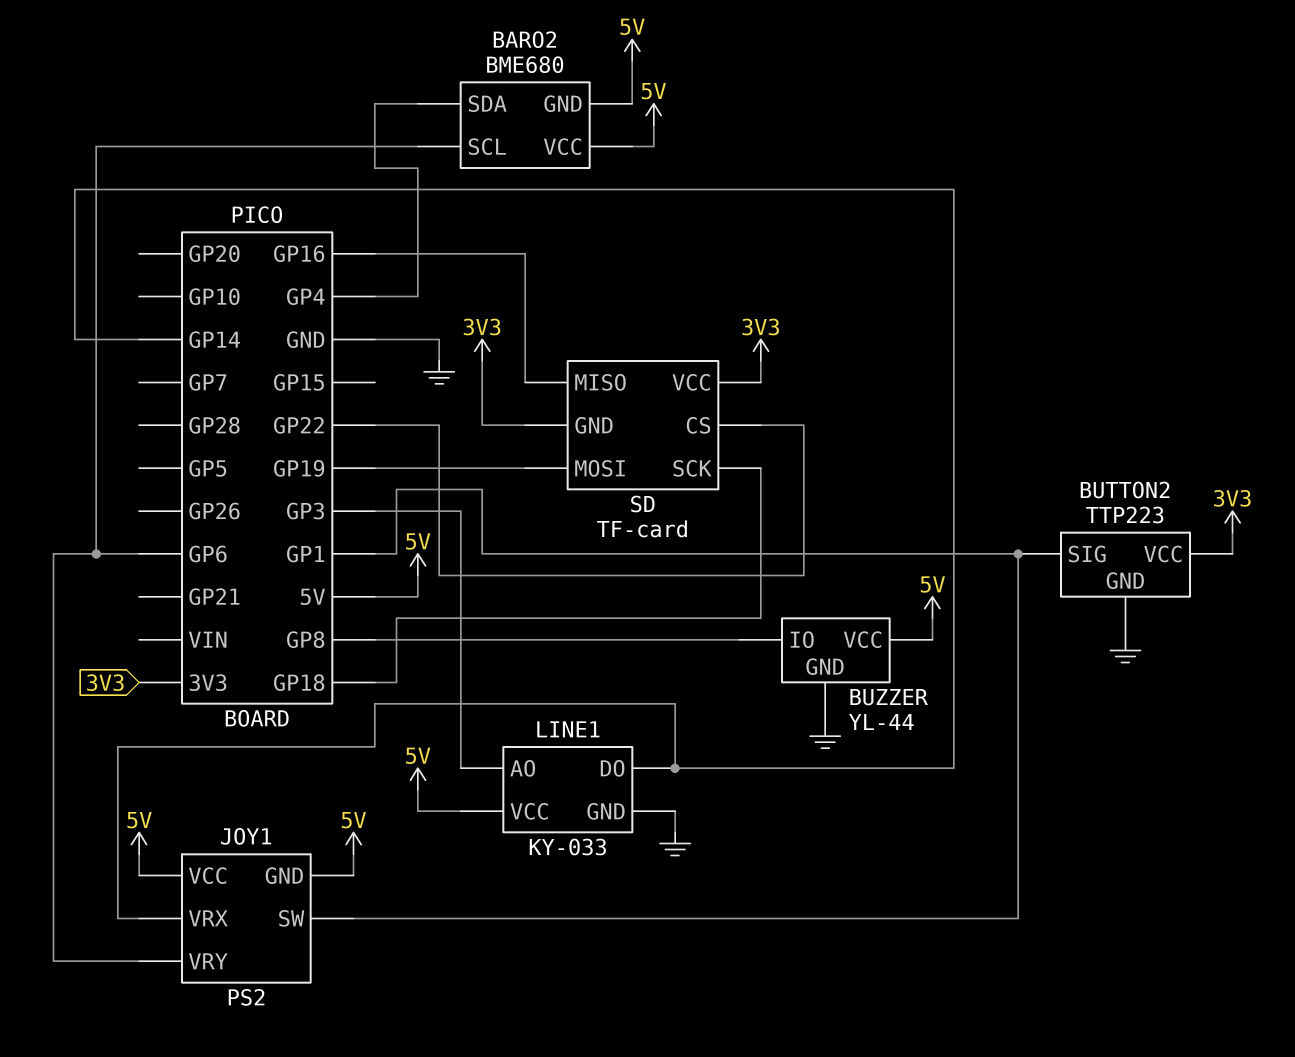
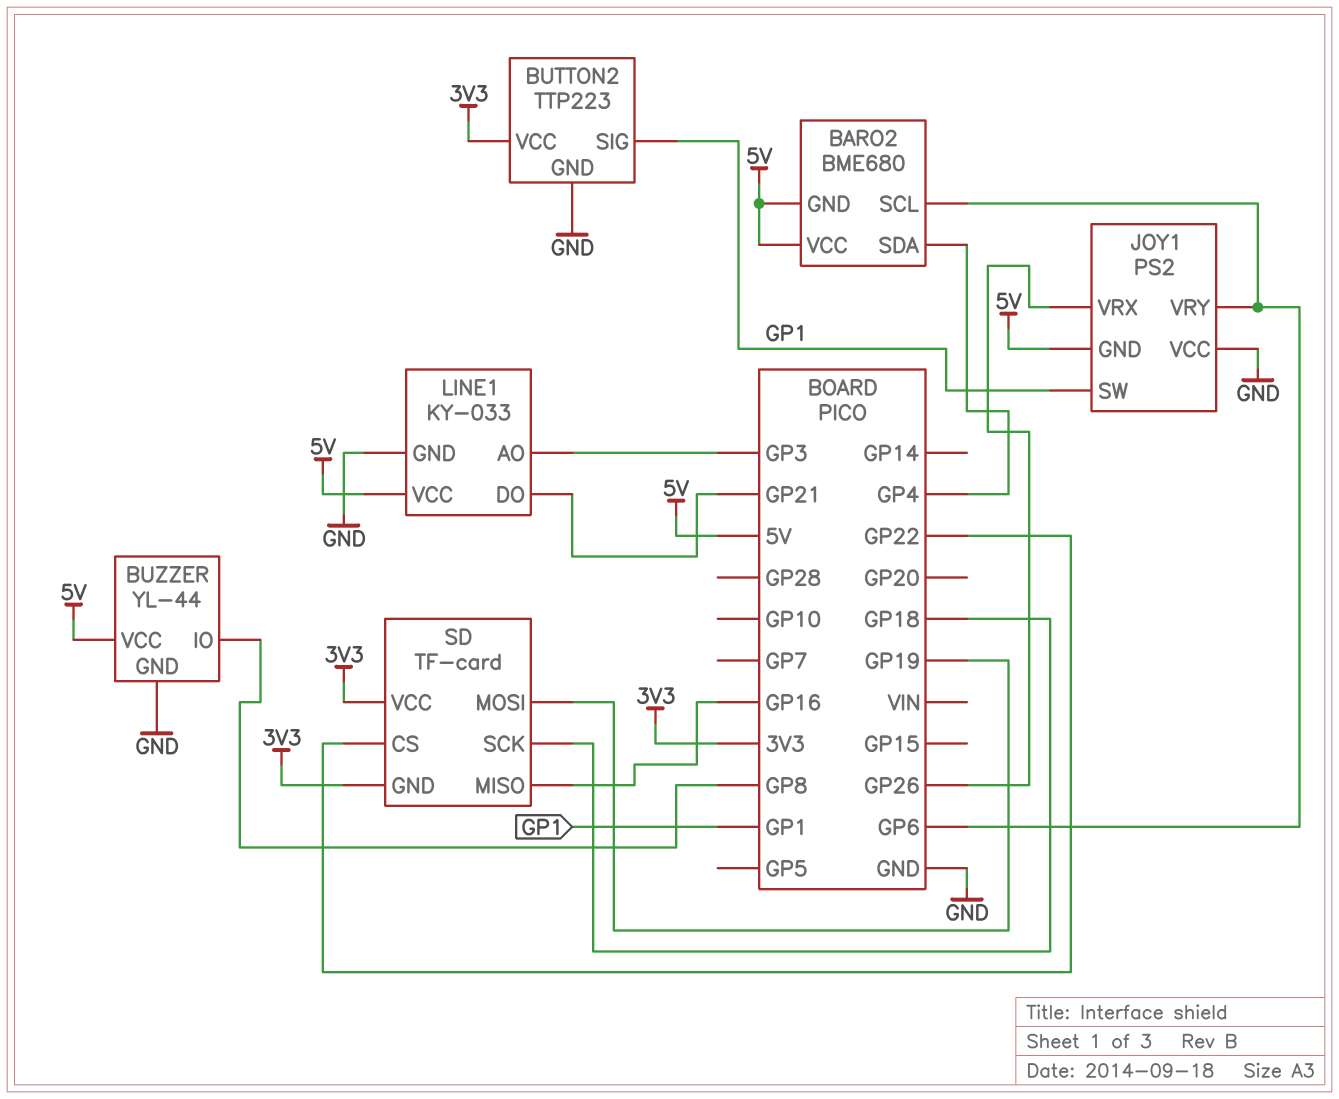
JOY1 pin VCC: 5V -> GND
JOY1 pin VRX: GP14 -> GP26
LINE1 pin DO: GP14 -> GP21

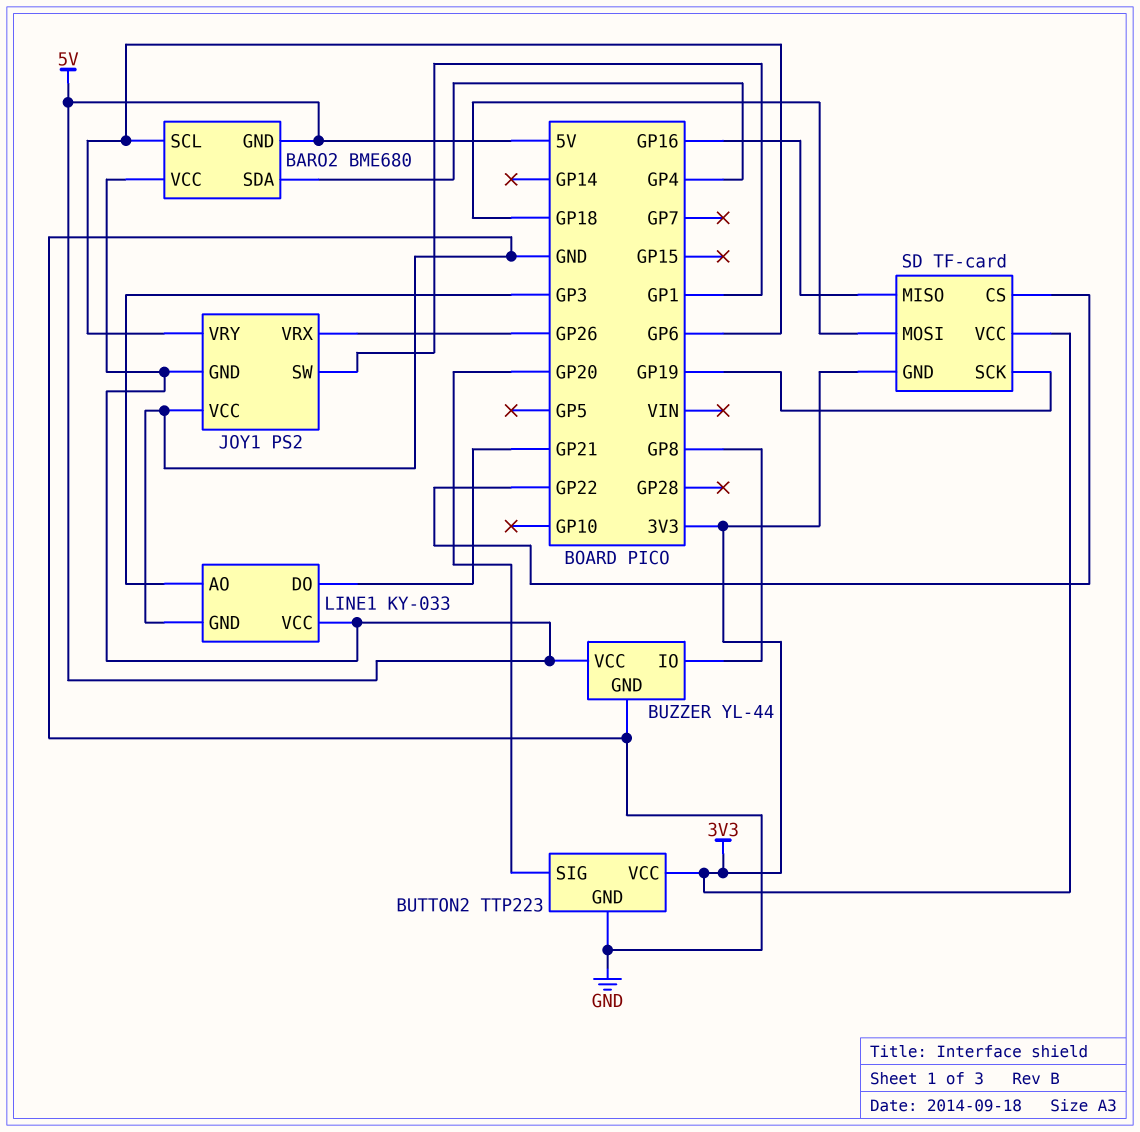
BUTTON2 pin SIG: GP1 -> GP20
SD pin MOSI: GP19 -> GP18
SD pin SCK: GP18 -> GP19

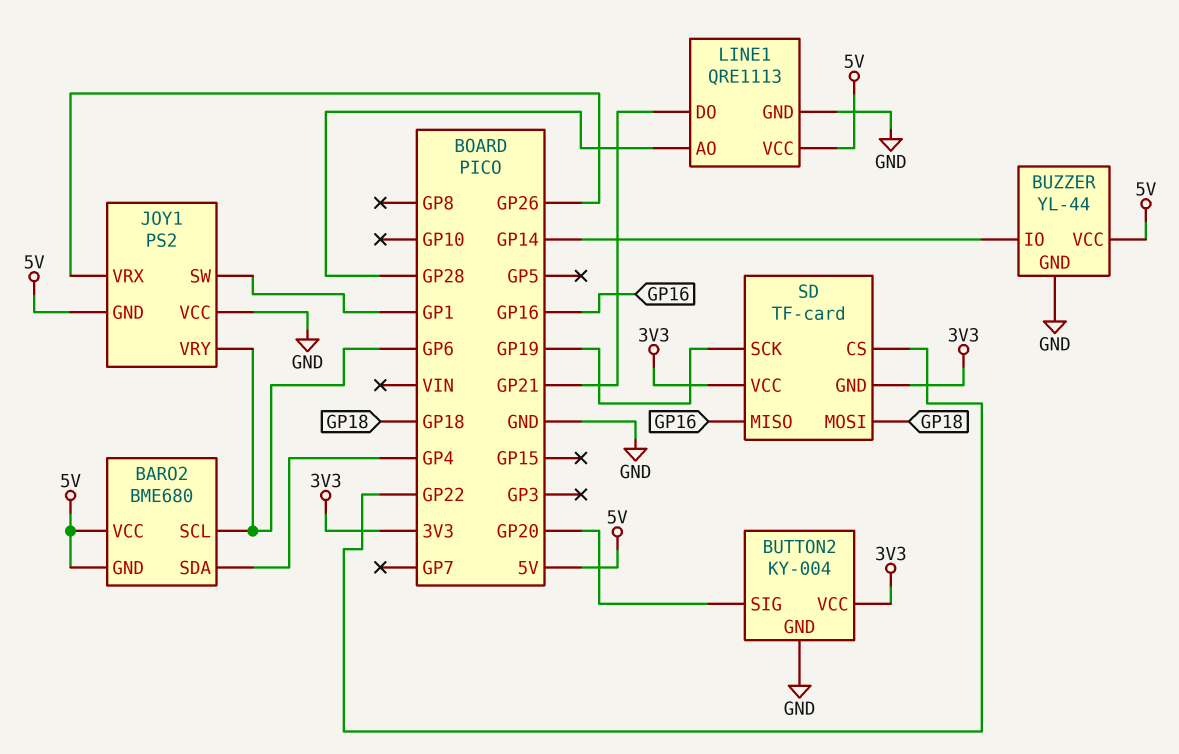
BUTTON2: TTP223 -> KY-004
BUZZER pin IO: GP8 -> GP14
LINE1: KY-033 -> QRE1113
LINE1 pin AO: GP3 -> GP28

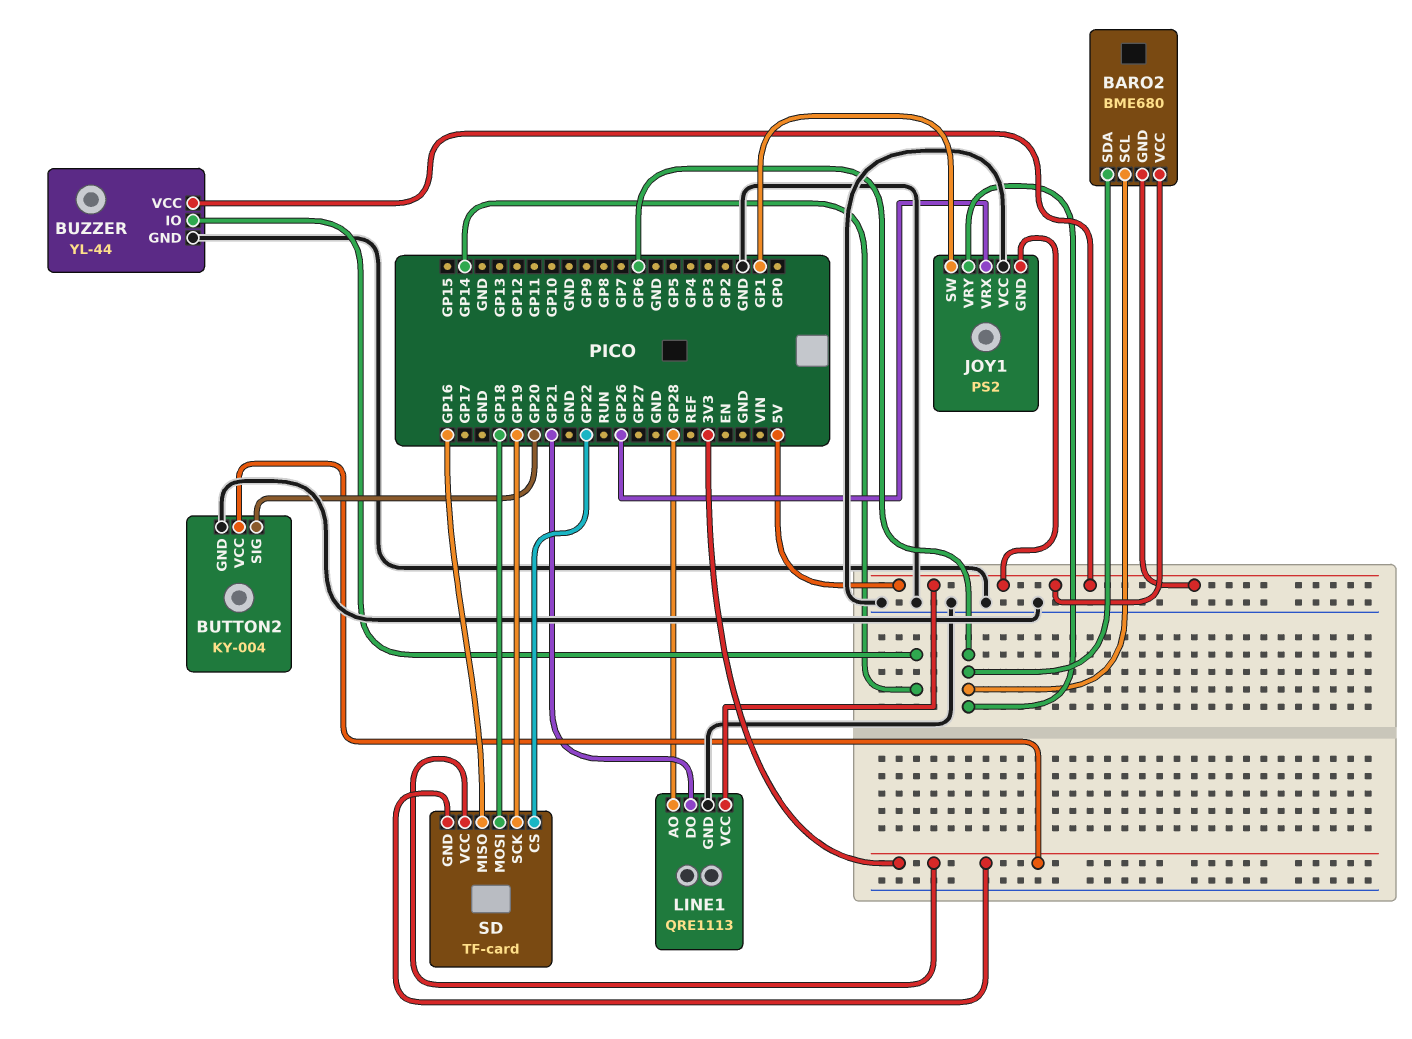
BARO2 pin SDA: GP4 -> GP6

